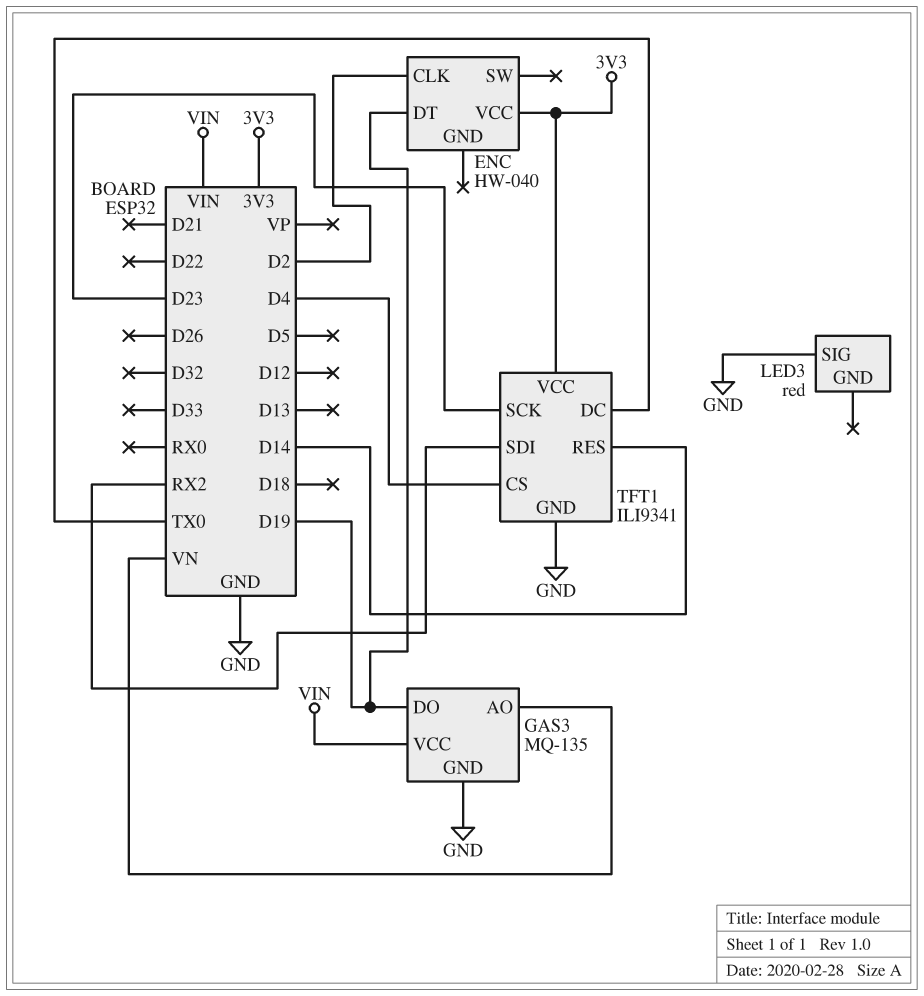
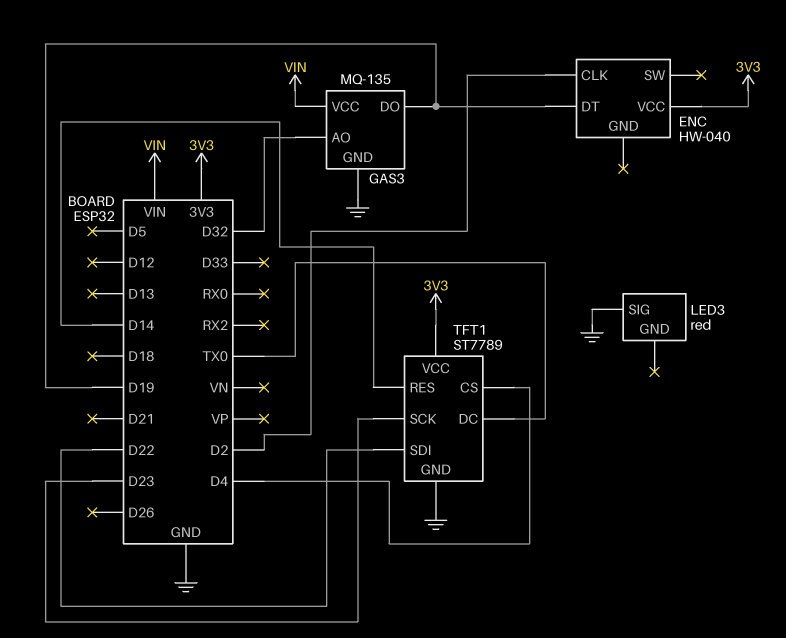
GAS3 pin AO: VN -> D32
TFT1: ILI9341 -> ST7789
TFT1 pin SDI: RX2 -> D22

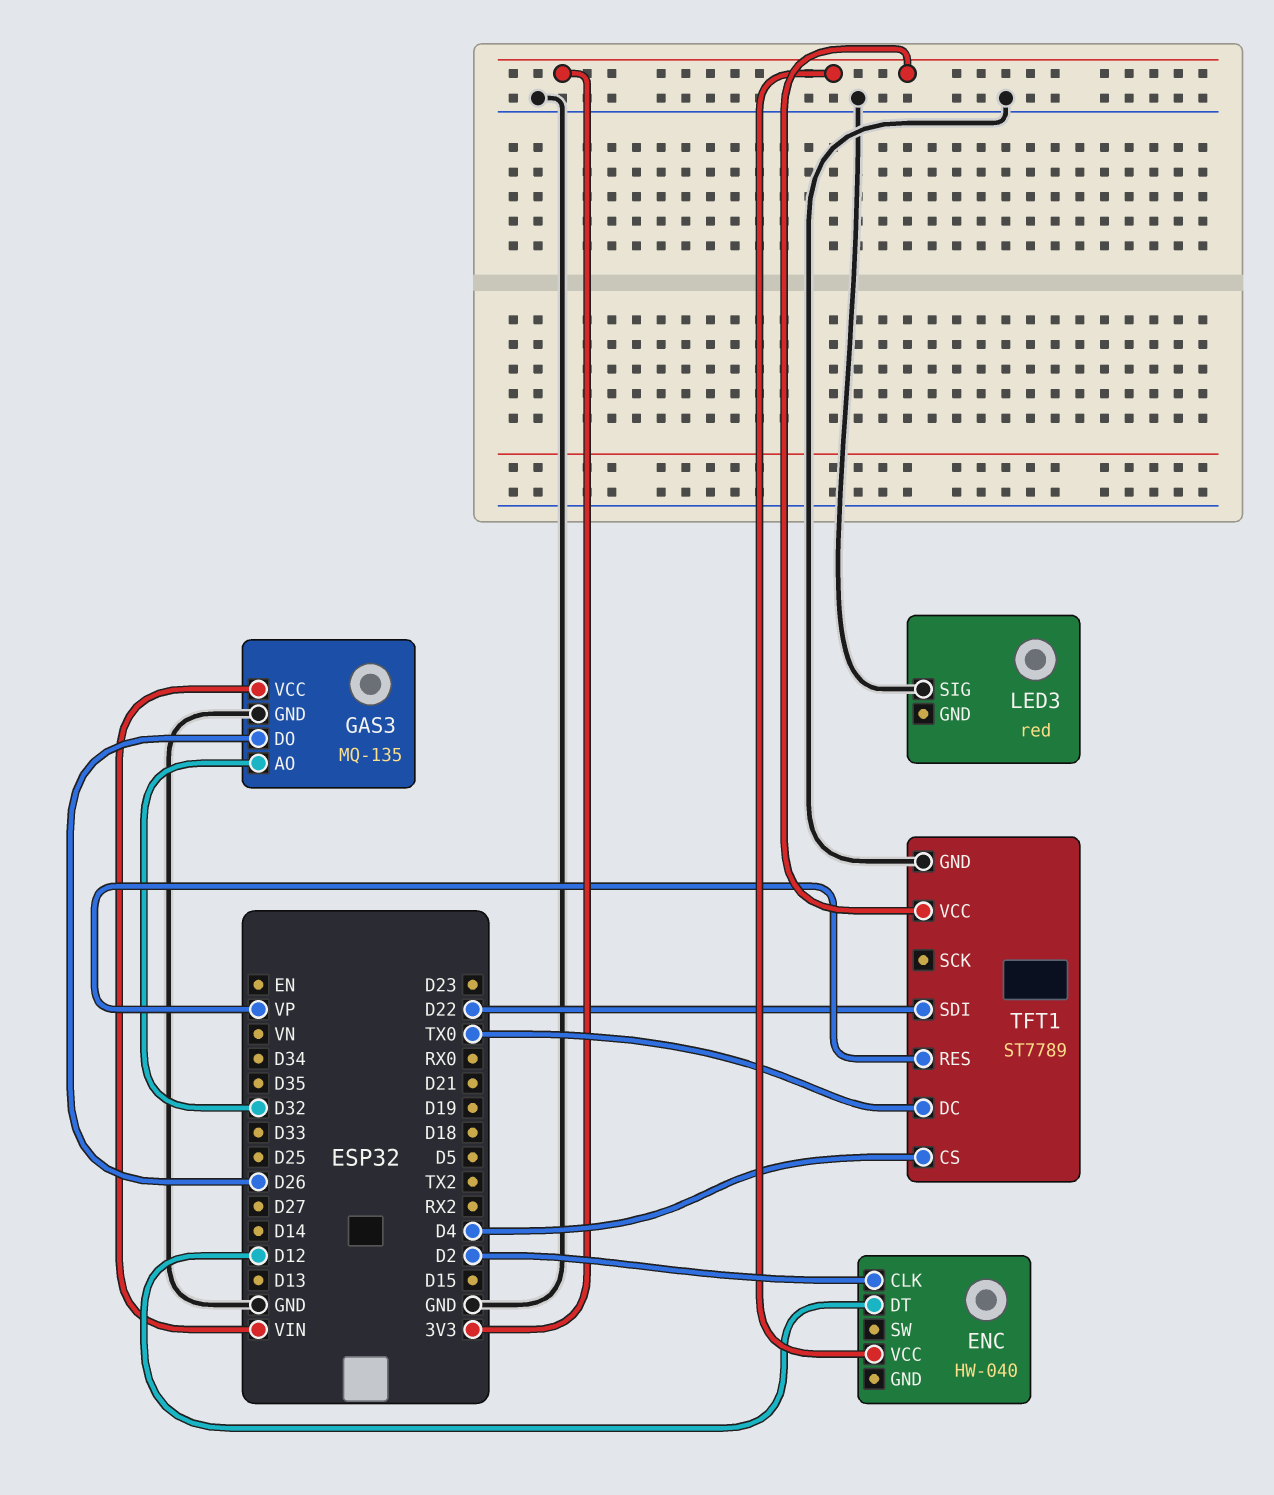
ENC pin DT: D19 -> D12
GAS3 pin DO: D19 -> D26
TFT1 pin RES: D14 -> VP
TFT1 pin SCK: D23 -> none

